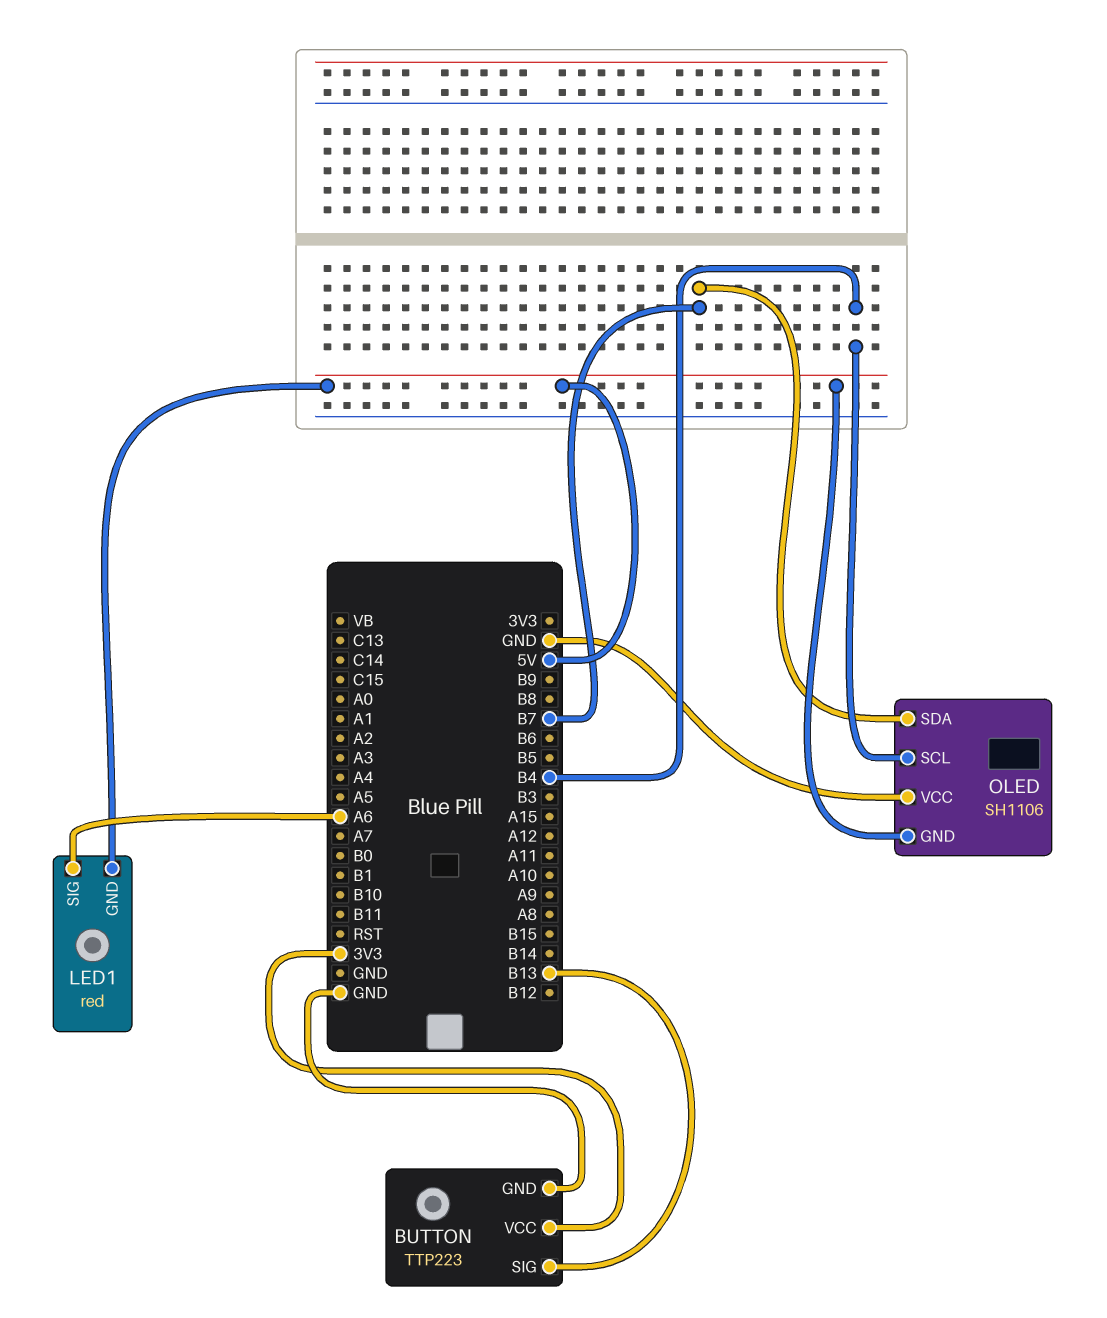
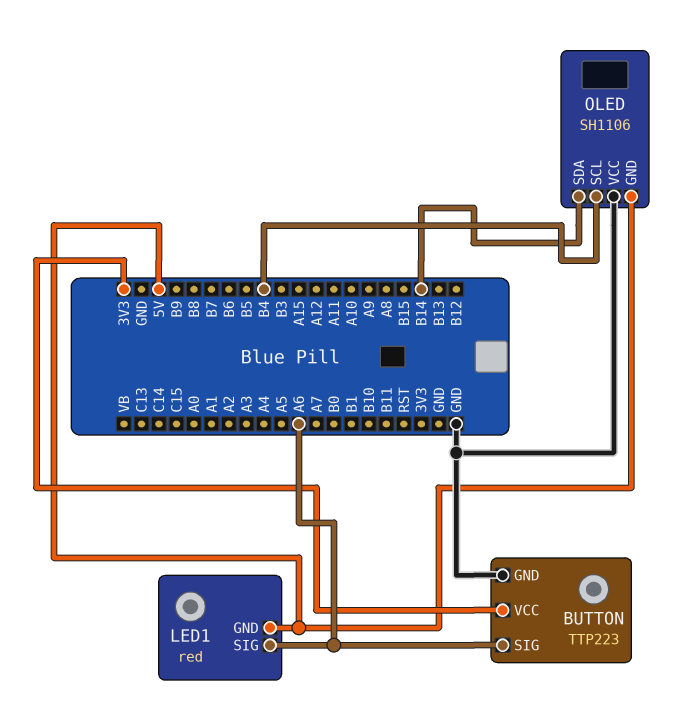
BUTTON pin SIG: B13 -> A6
OLED pin SDA: B7 -> B14

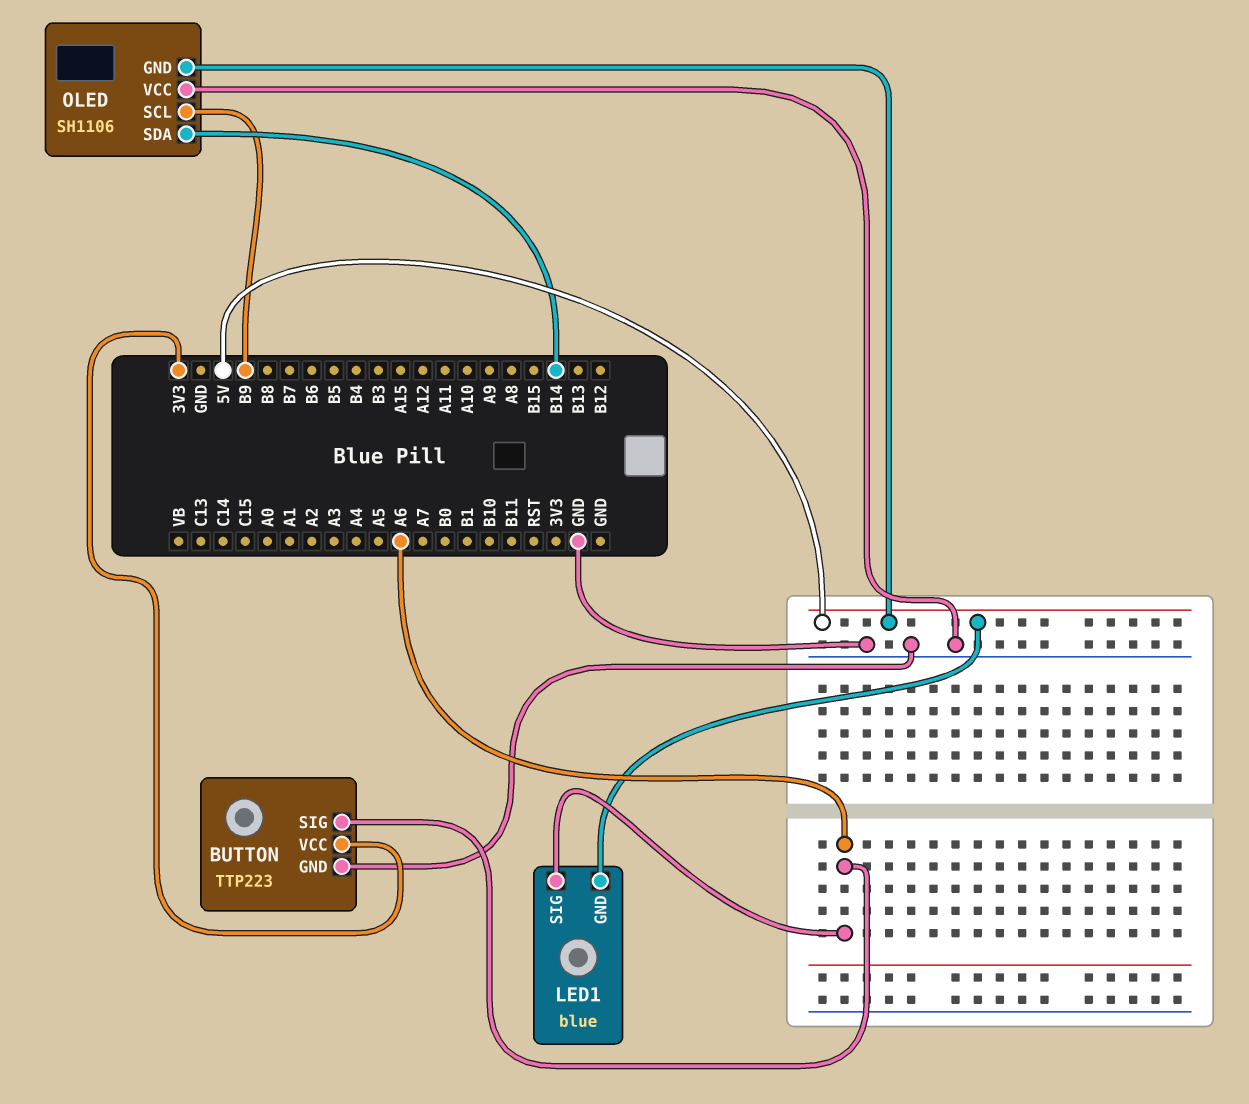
LED1: red -> blue
OLED pin SCL: B4 -> B9

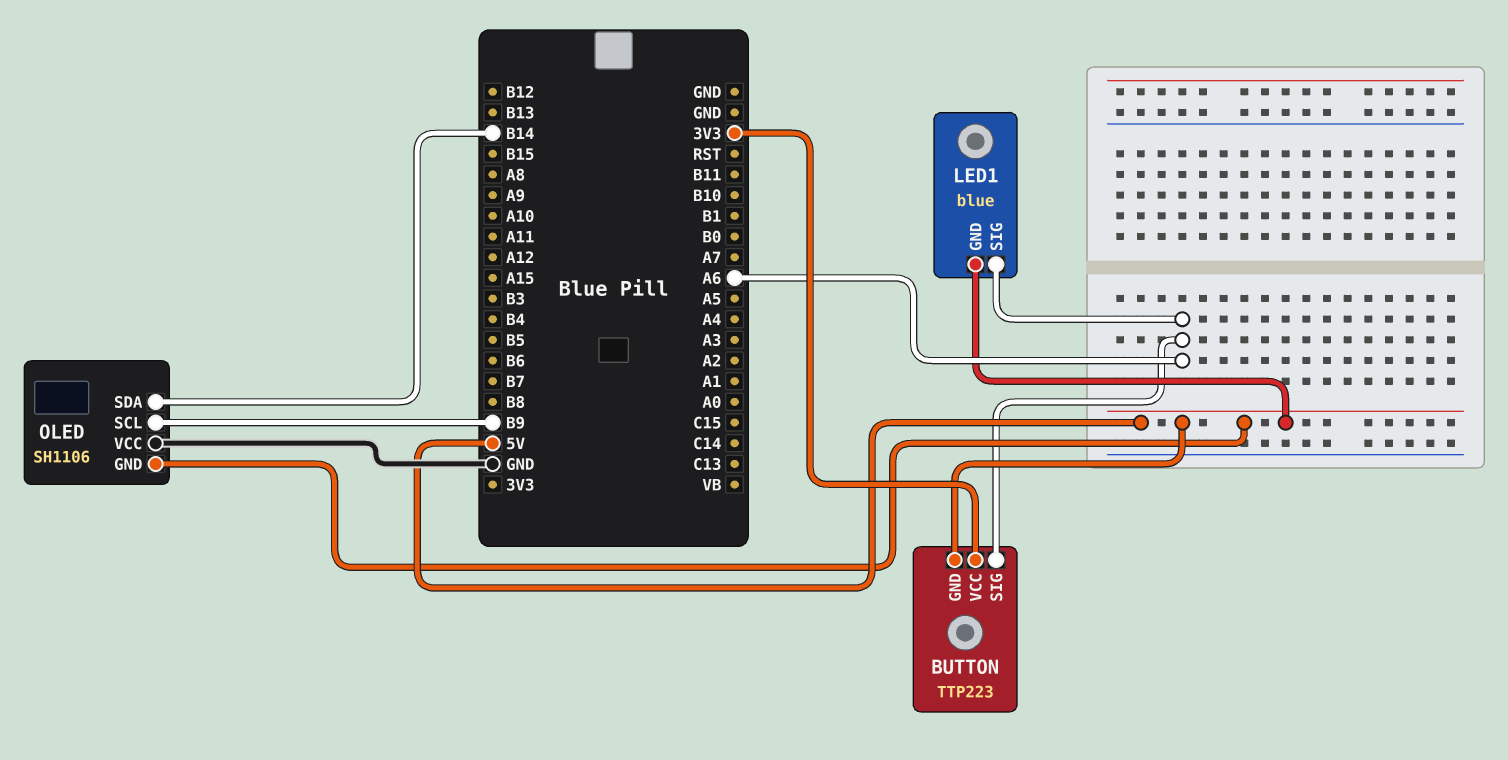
BUTTON pin GND: GND -> 5V

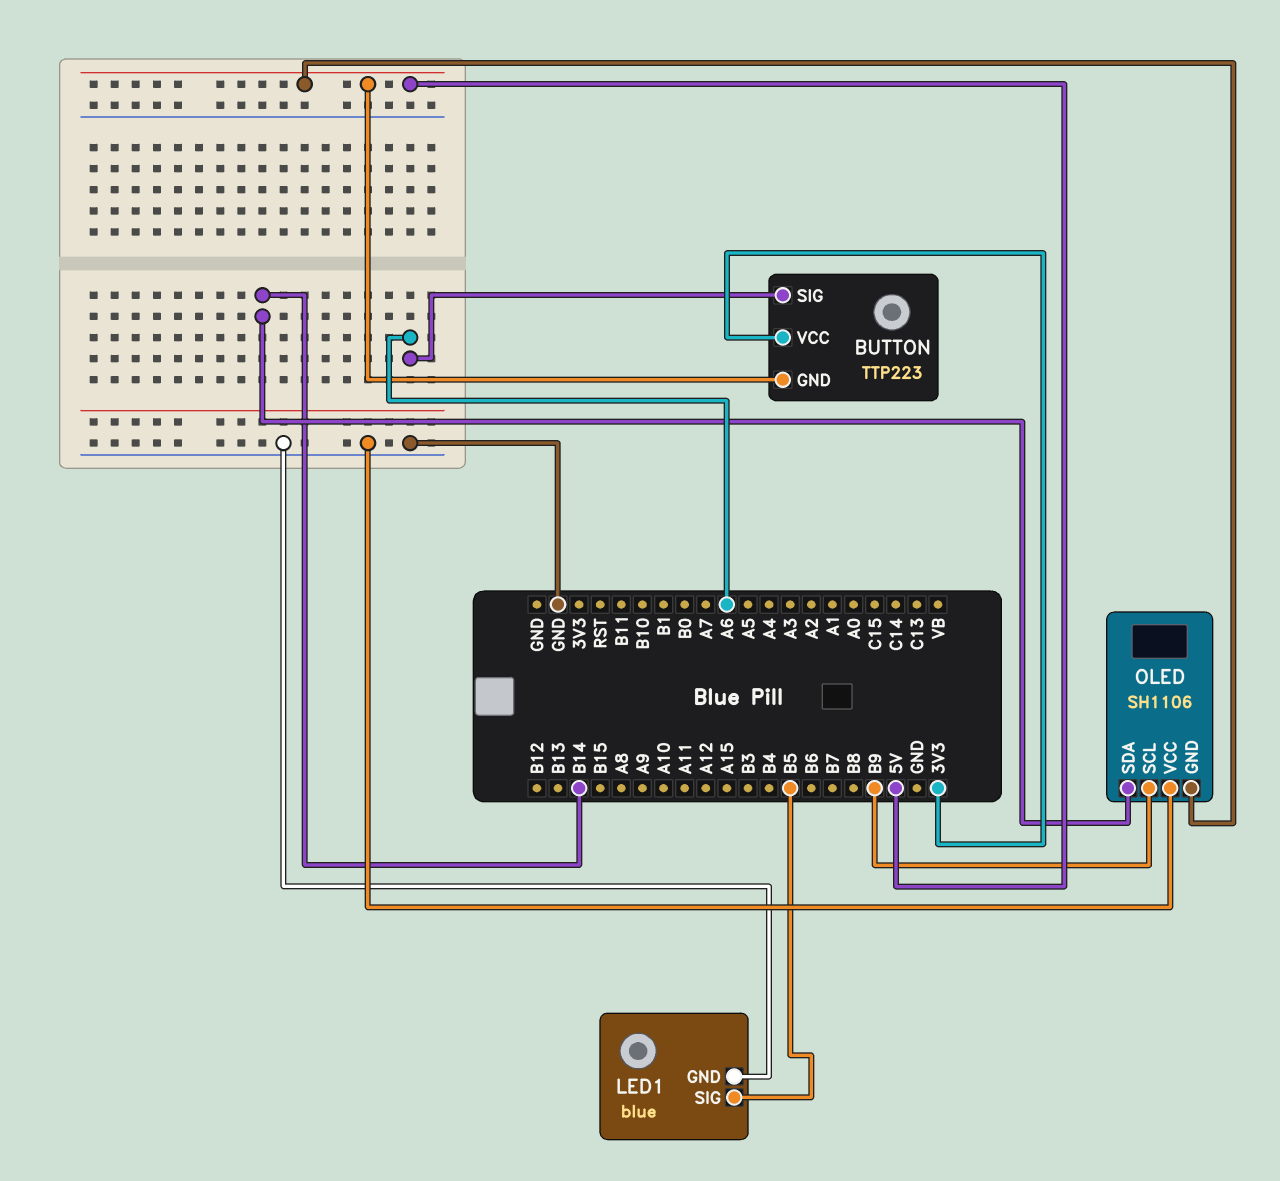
LED1 pin GND: 5V -> GND
LED1 pin SIG: A6 -> B5

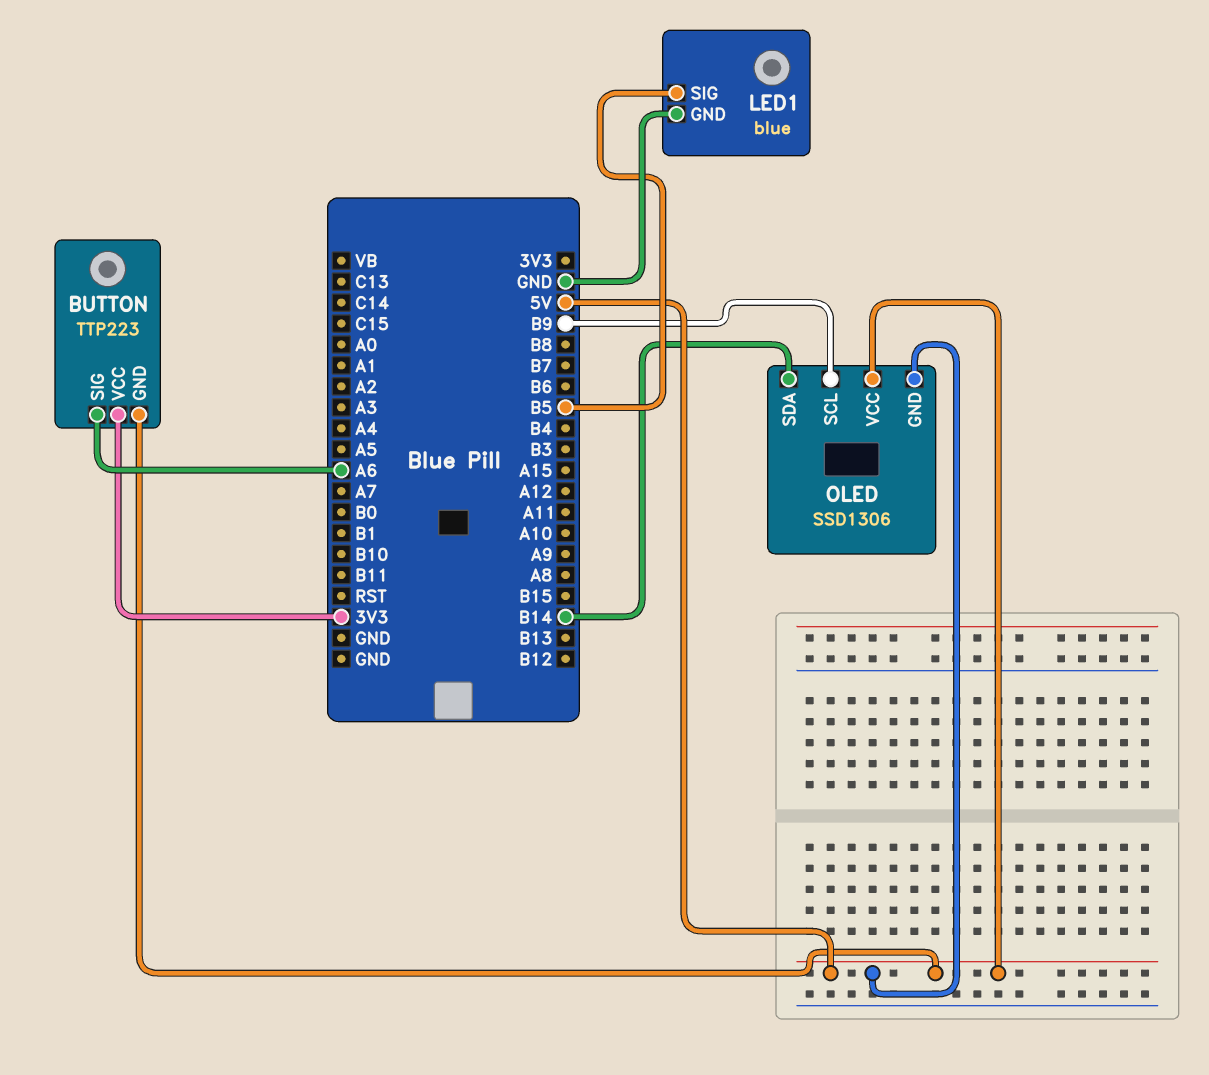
OLED: SH1106 -> SSD1306
OLED pin VCC: GND -> 5V

